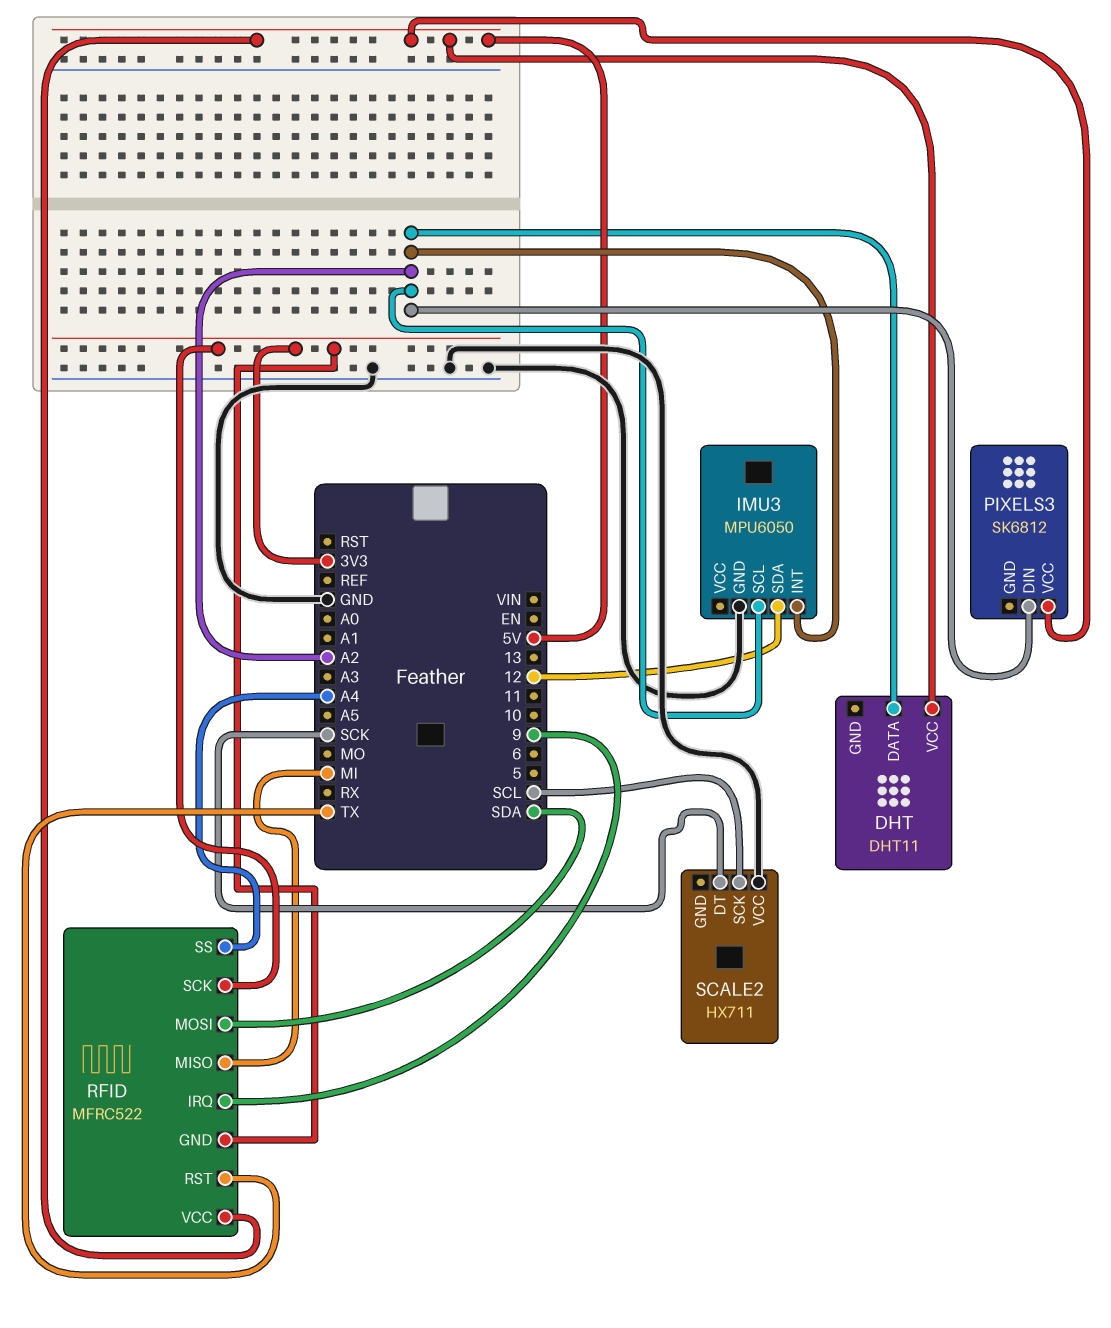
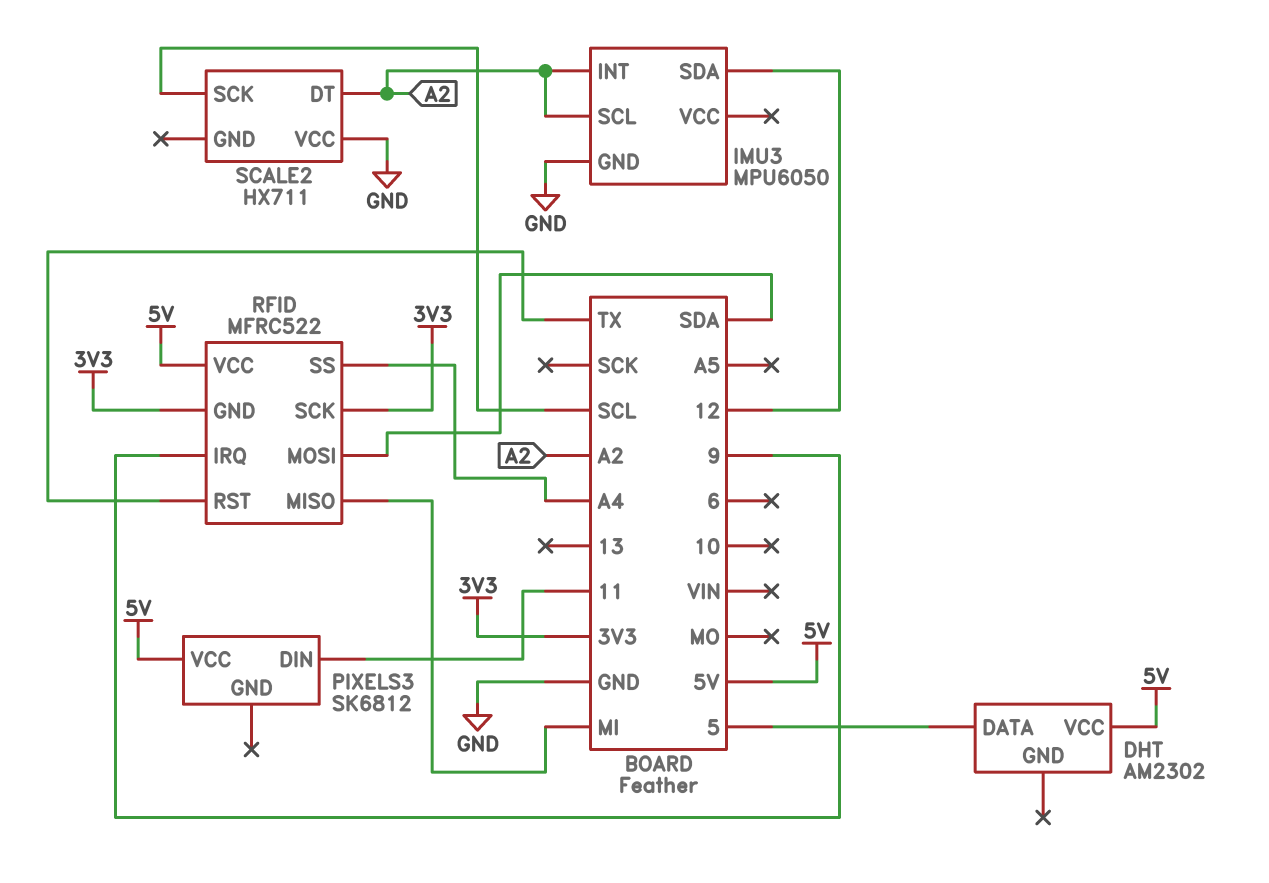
DHT: DHT11 -> AM2302
DHT pin DATA: A2 -> 5
PIXELS3 pin DIN: A2 -> 11
SCALE2 pin DT: SCK -> A2

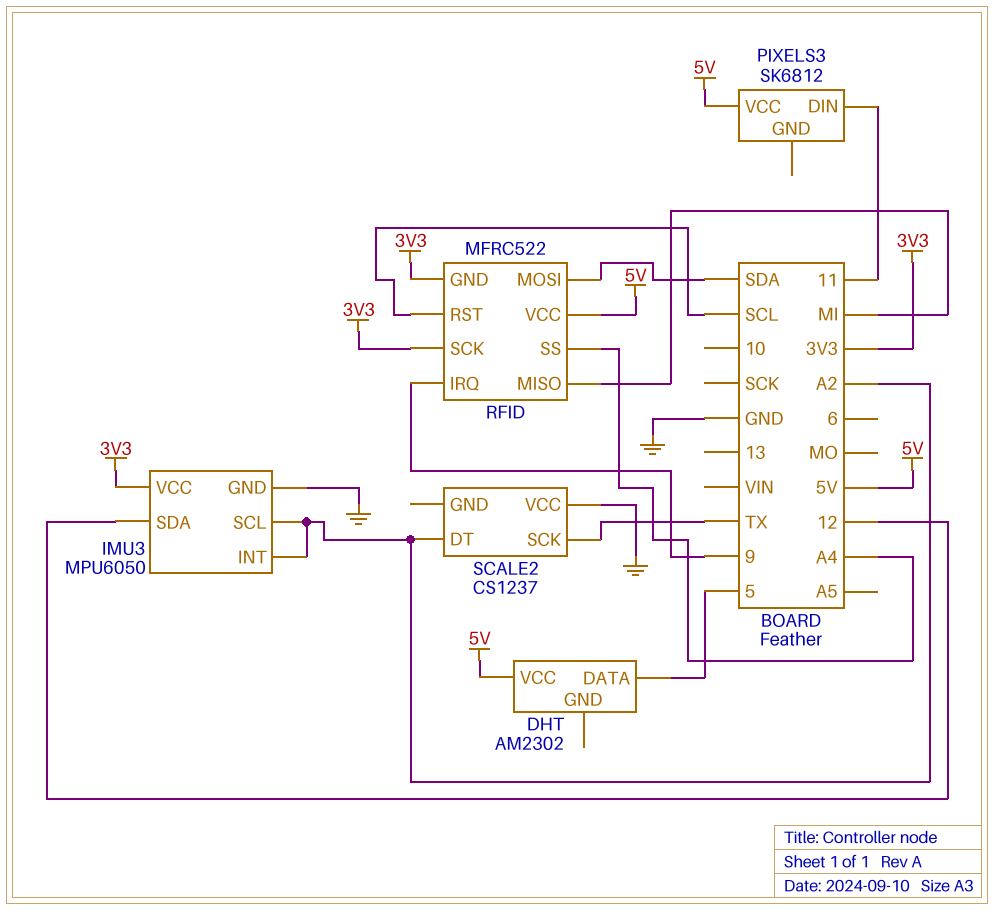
IMU3 pin VCC: none -> 3V3
RFID pin RST: TX -> SCL
SCALE2: HX711 -> CS1237
SCALE2 pin SCK: SCL -> TX

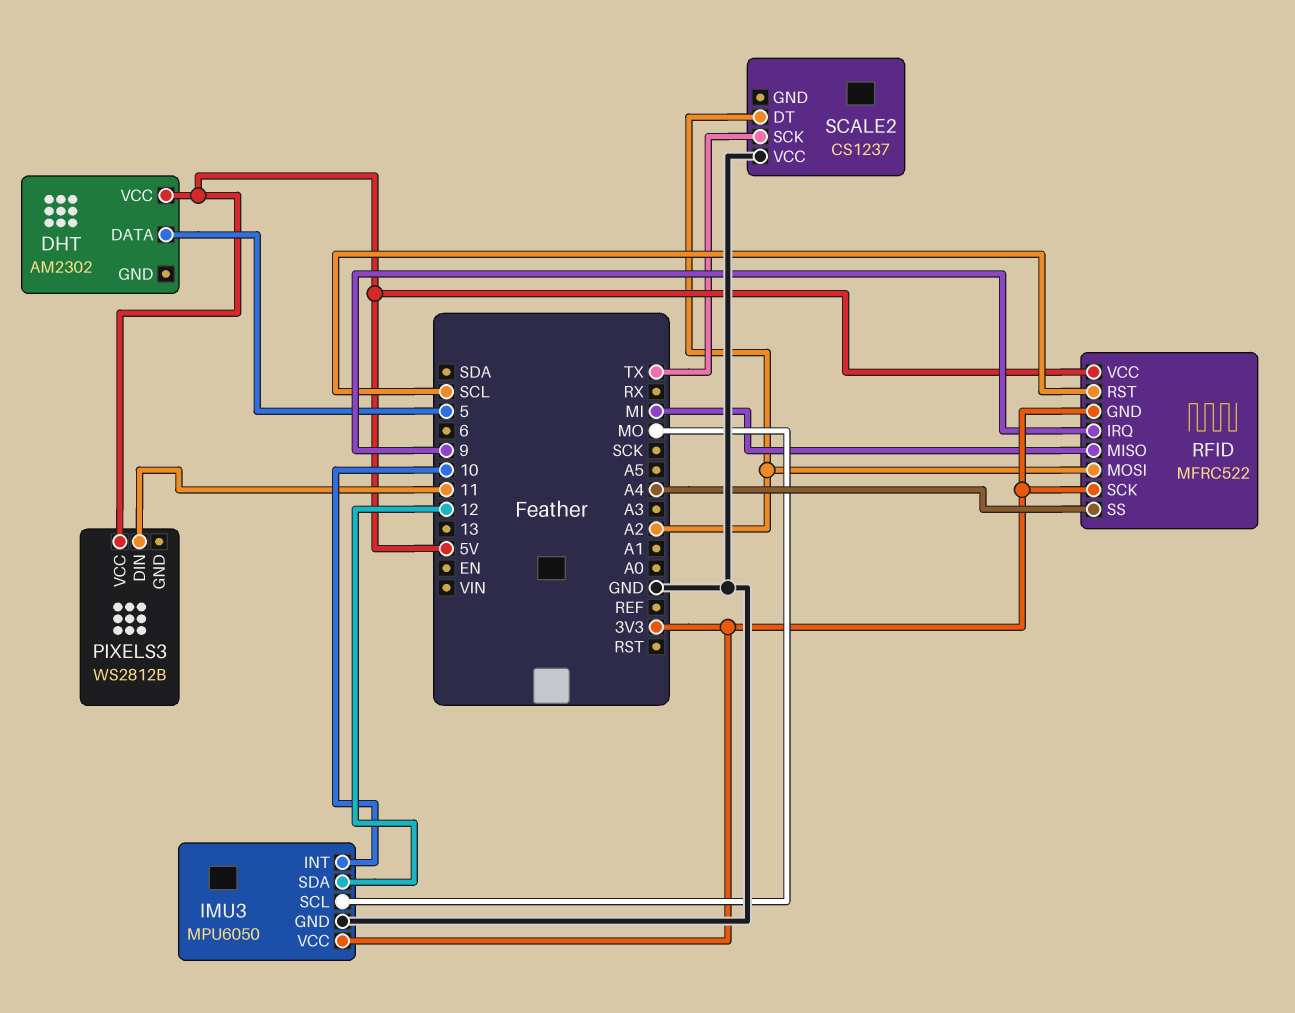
IMU3 pin INT: A2 -> 10
IMU3 pin SCL: A2 -> MO
PIXELS3: SK6812 -> WS2812B
RFID pin MOSI: SDA -> A2

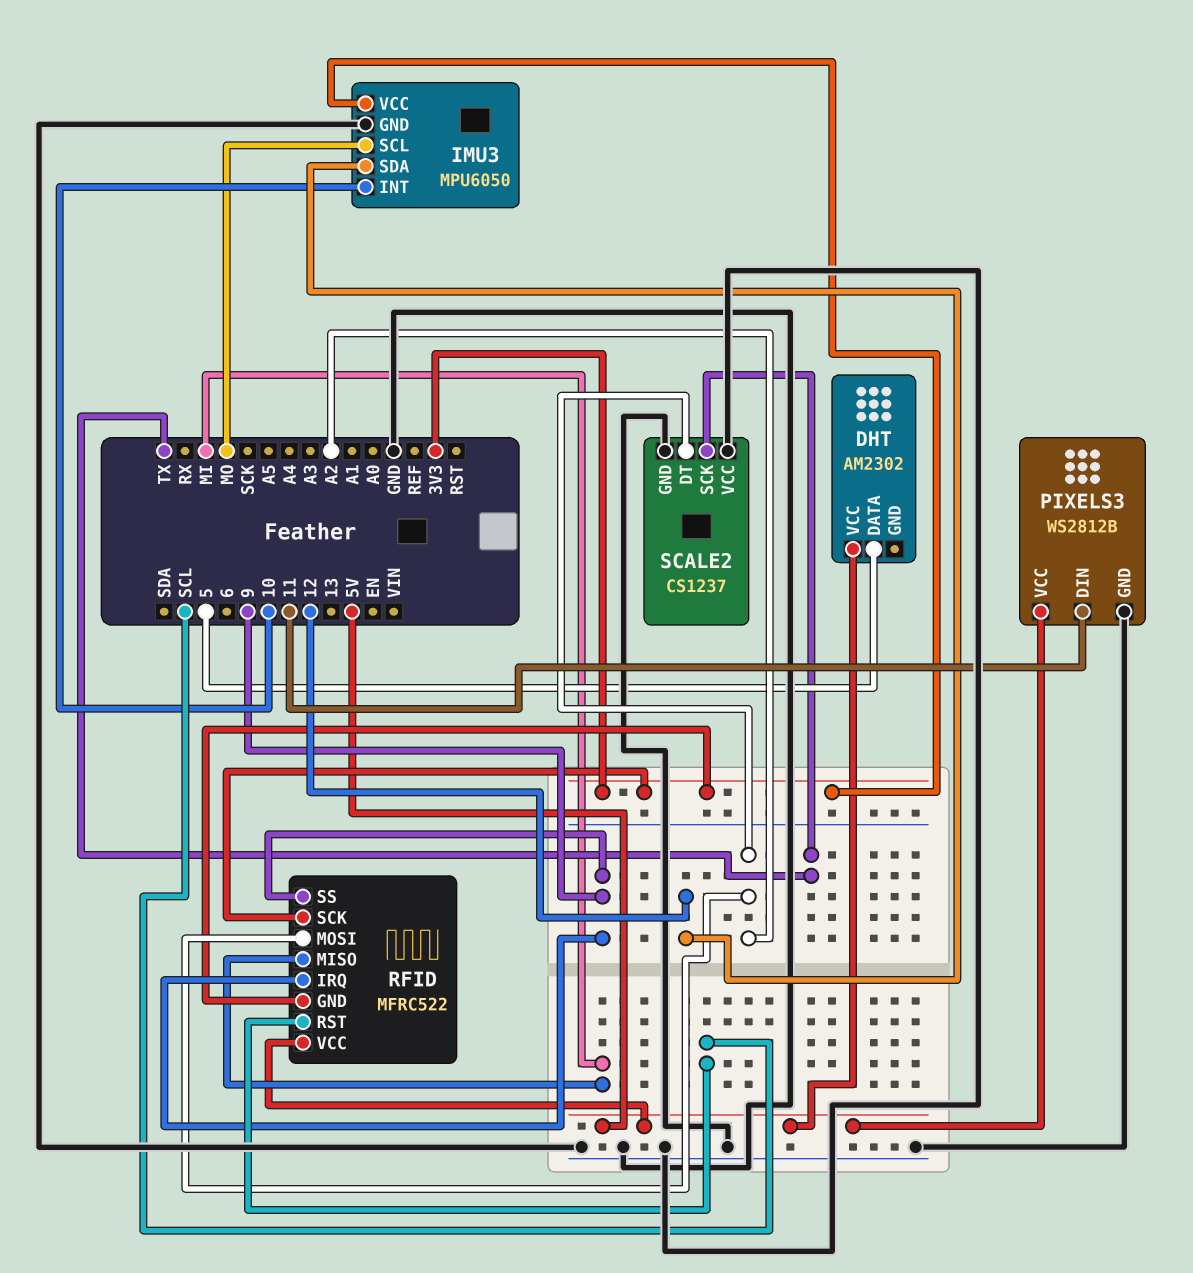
PIXELS3 pin GND: none -> GND
RFID pin SS: A4 -> 9
SCALE2 pin GND: none -> GND

